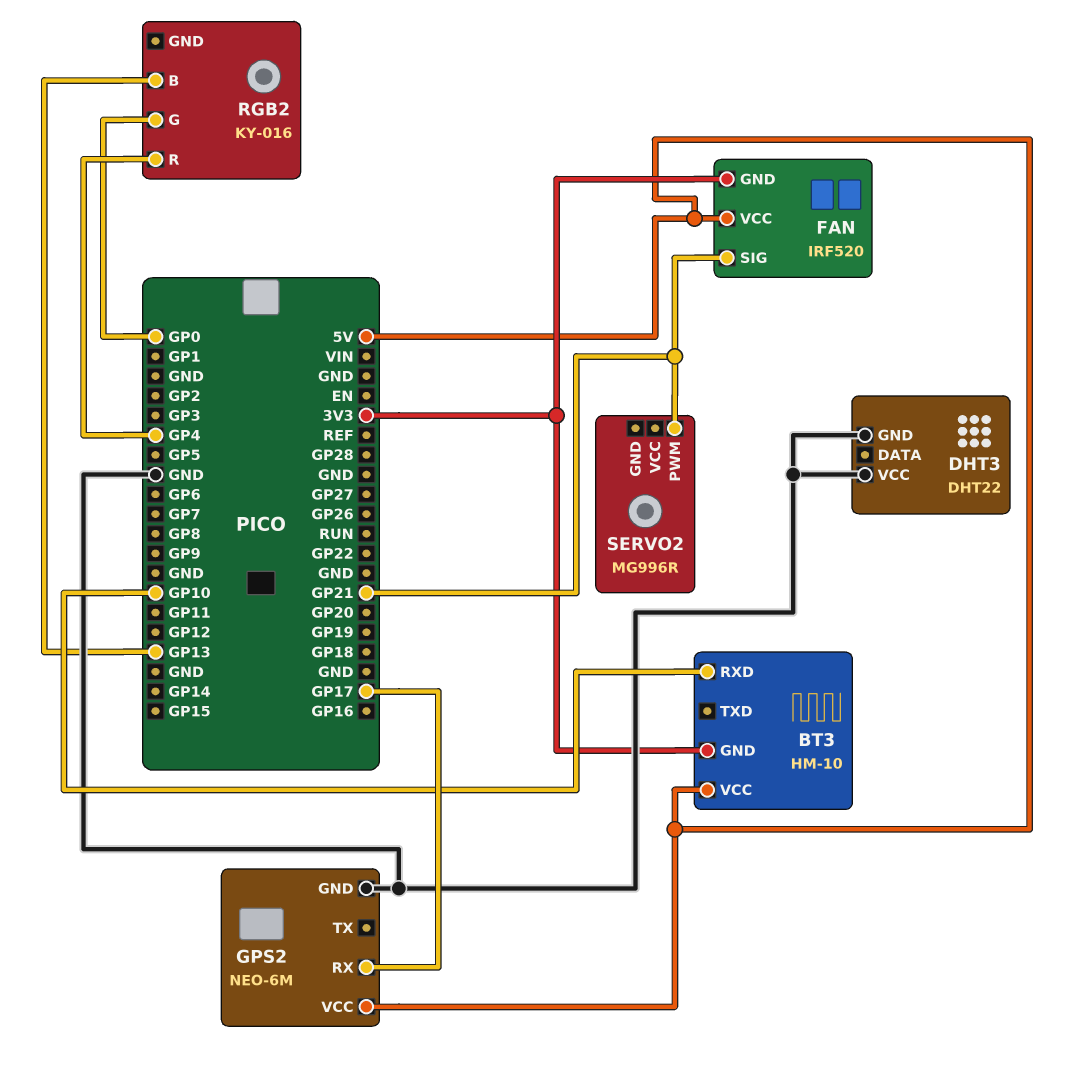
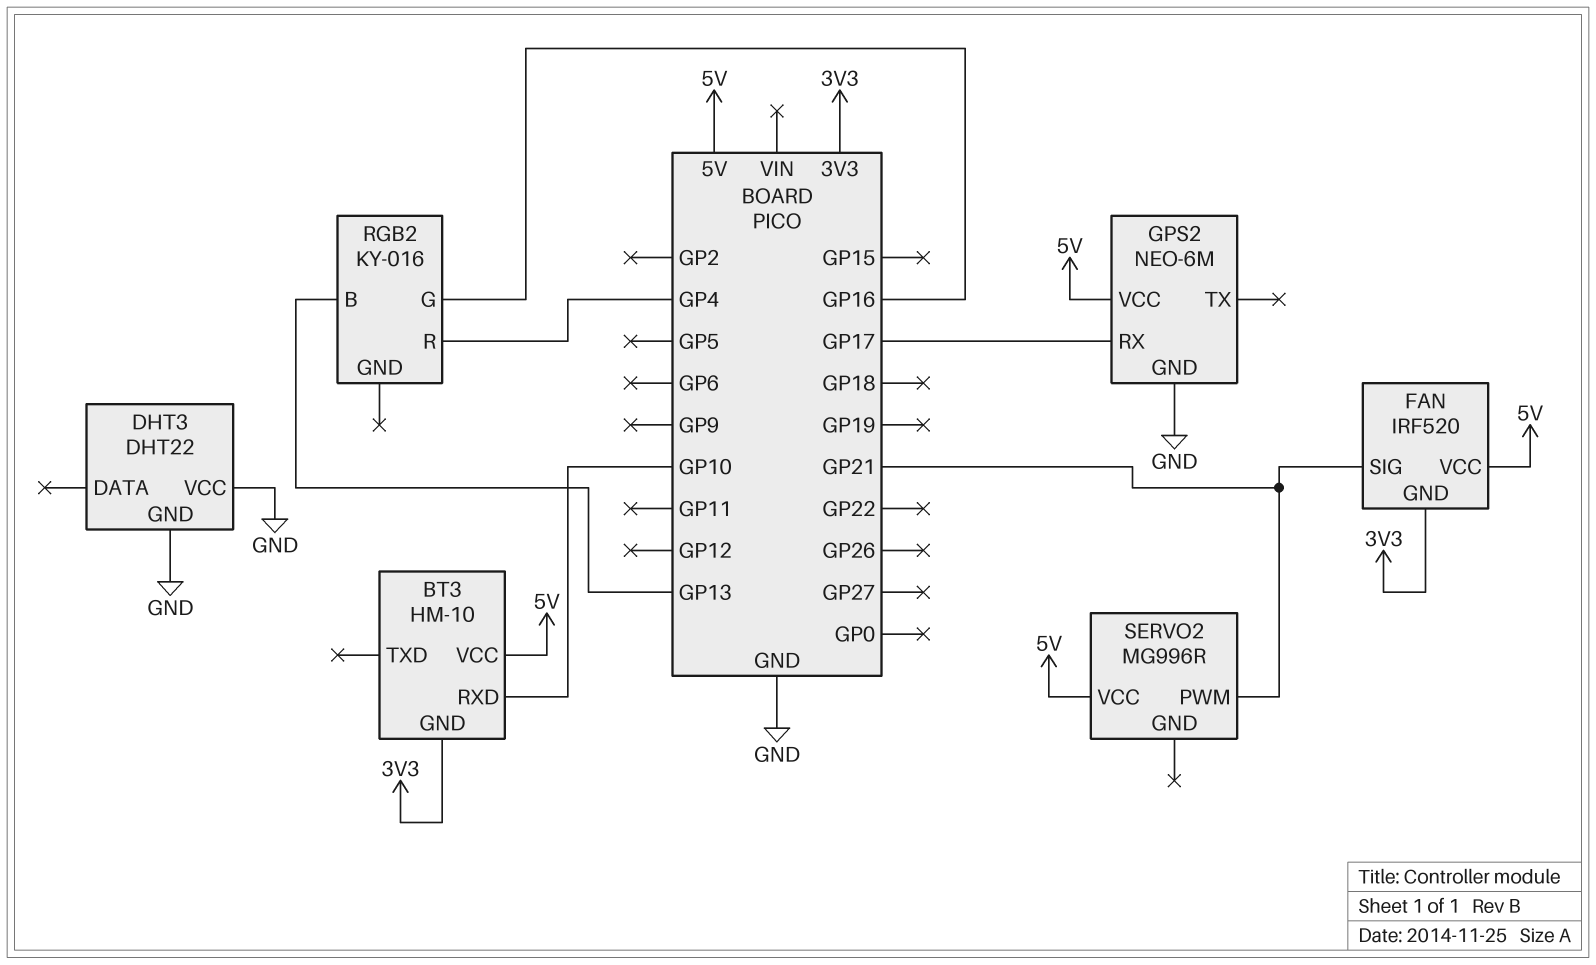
RGB2 pin G: GP0 -> GP16
SERVO2 pin VCC: none -> 5V

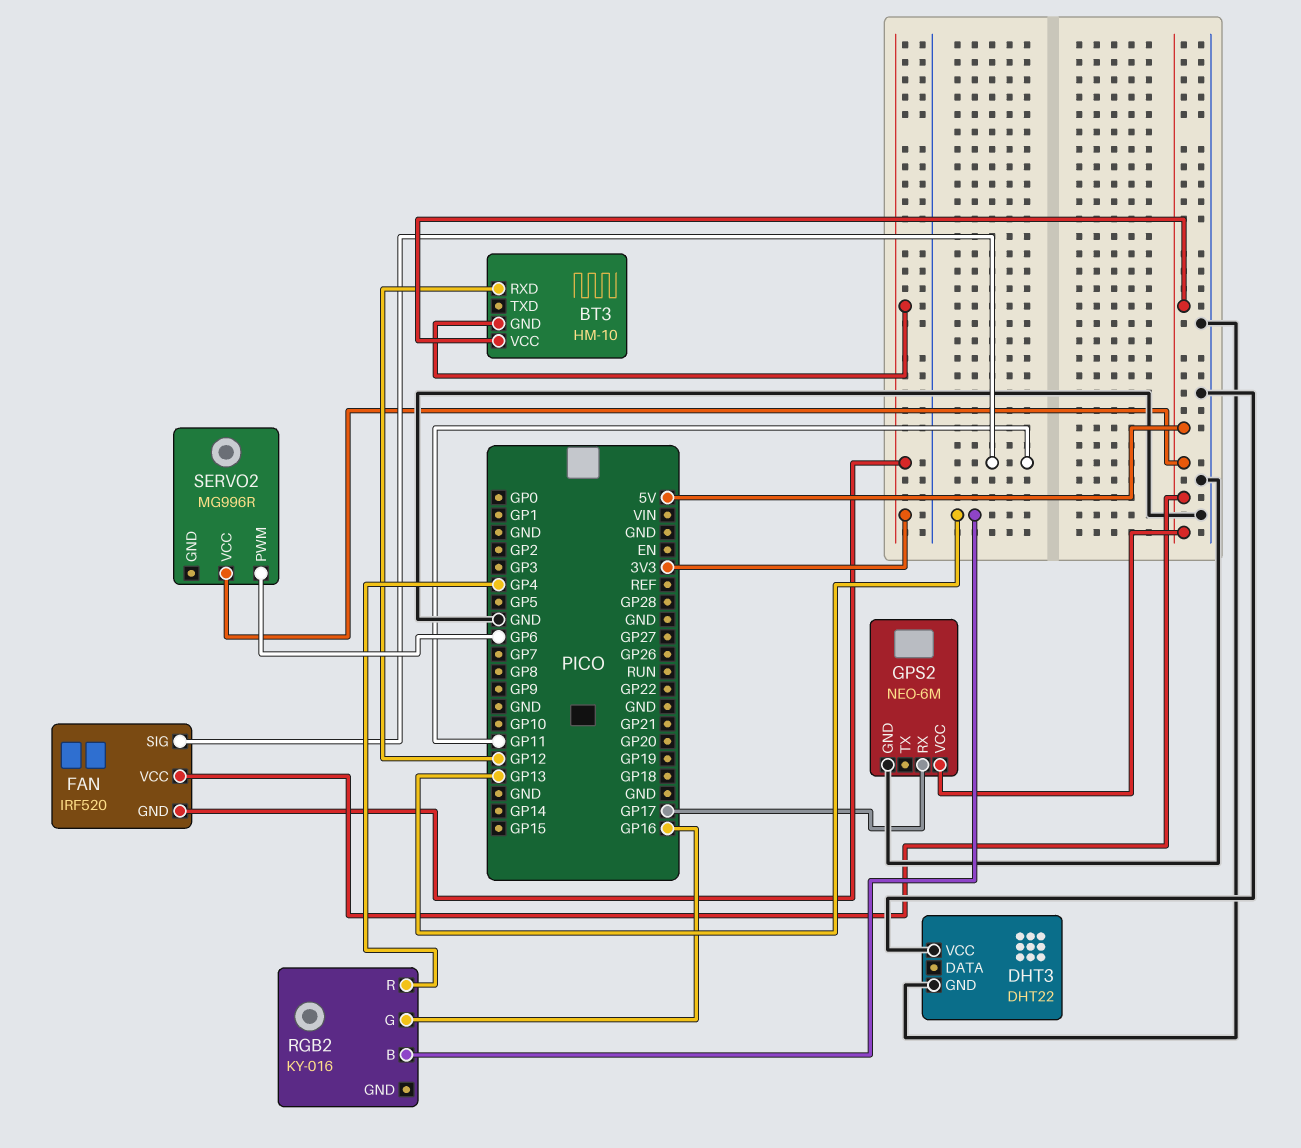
BT3 pin RXD: GP10 -> GP12
FAN pin SIG: GP21 -> GP11
SERVO2 pin PWM: GP21 -> GP6

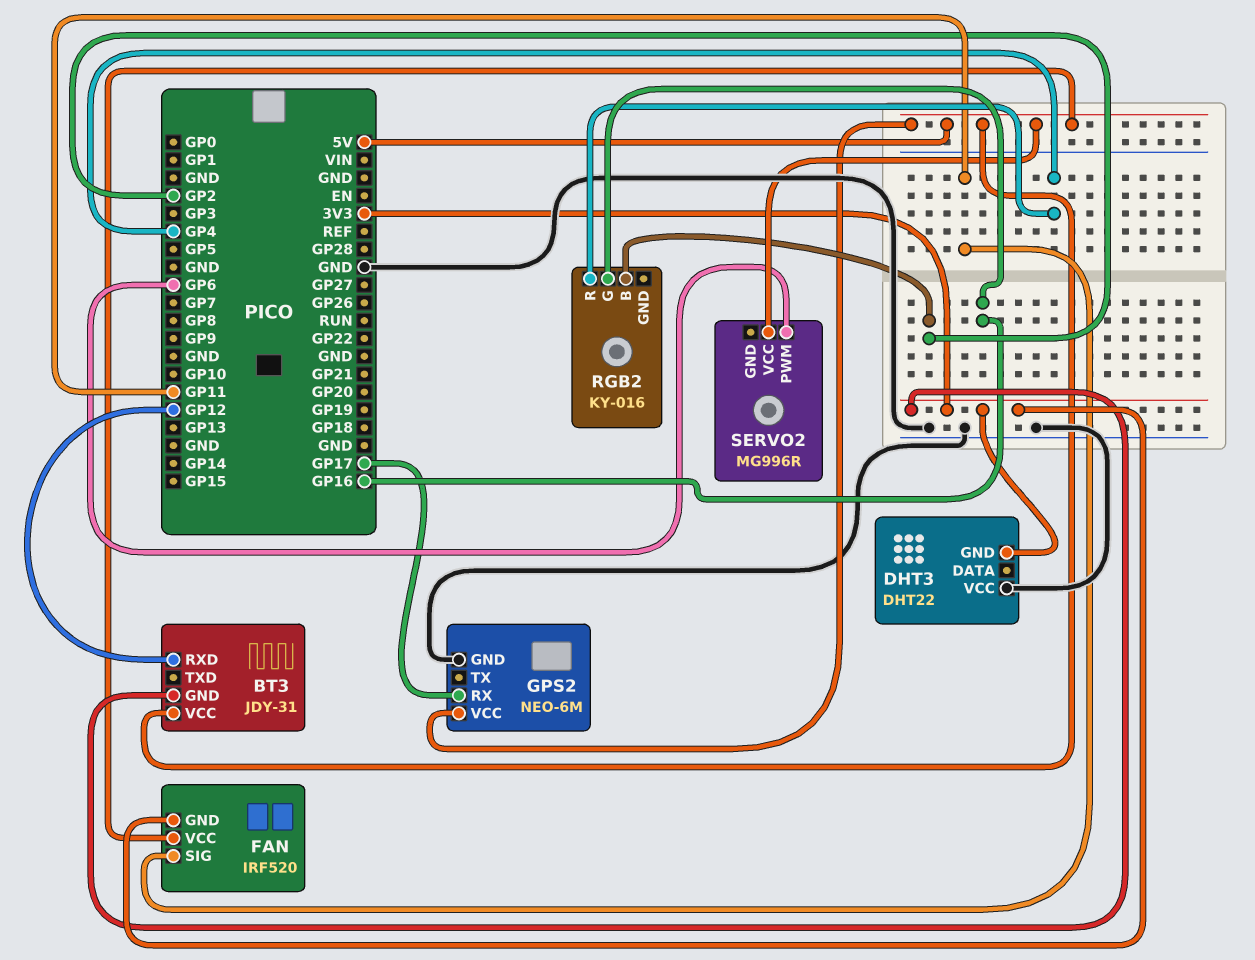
BT3: HM-10 -> JDY-31
DHT3 pin GND: GND -> 3V3
RGB2 pin B: GP13 -> GP2

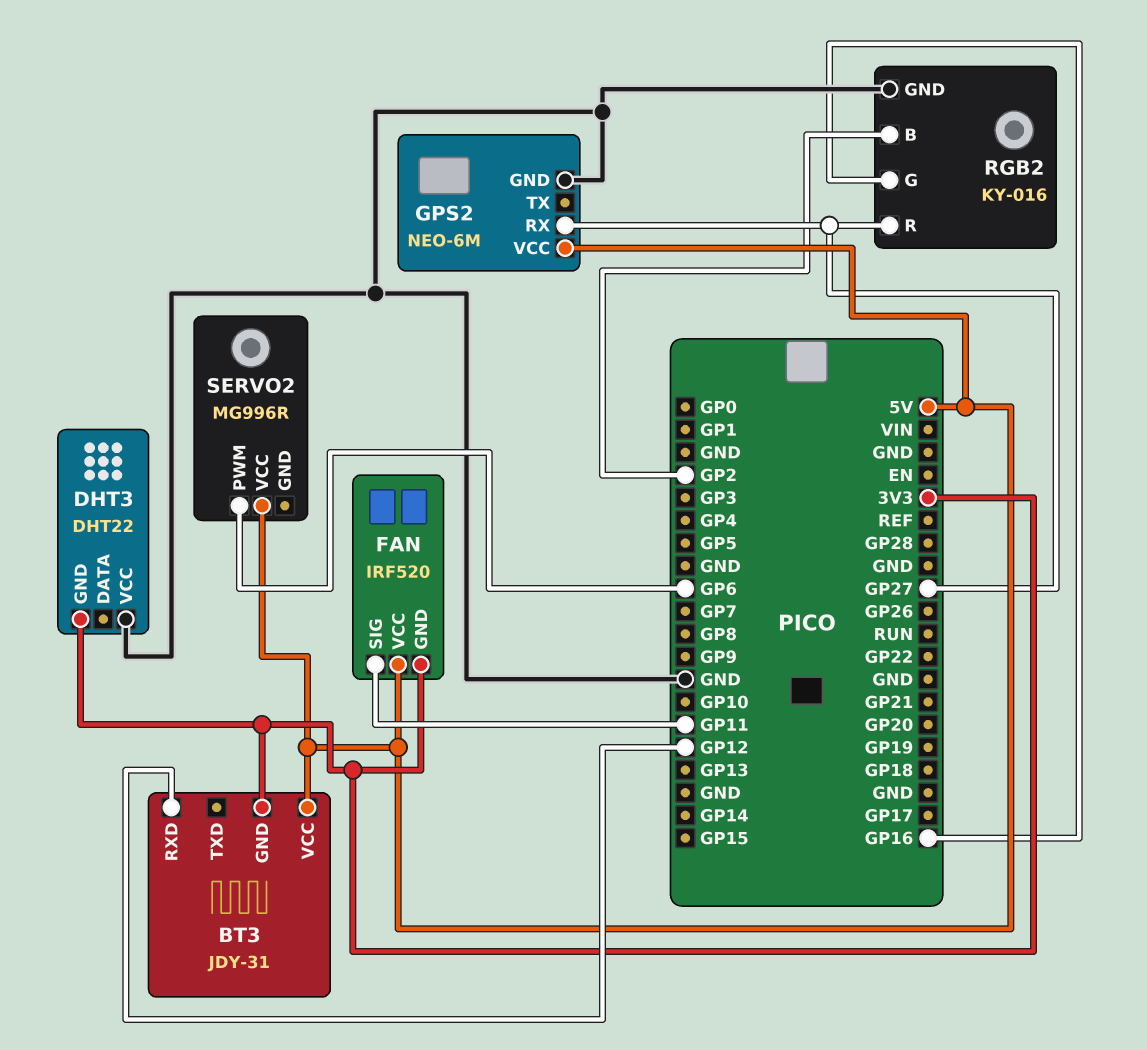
GPS2 pin RX: GP17 -> GP27
RGB2 pin GND: none -> GND
RGB2 pin R: GP4 -> GP27

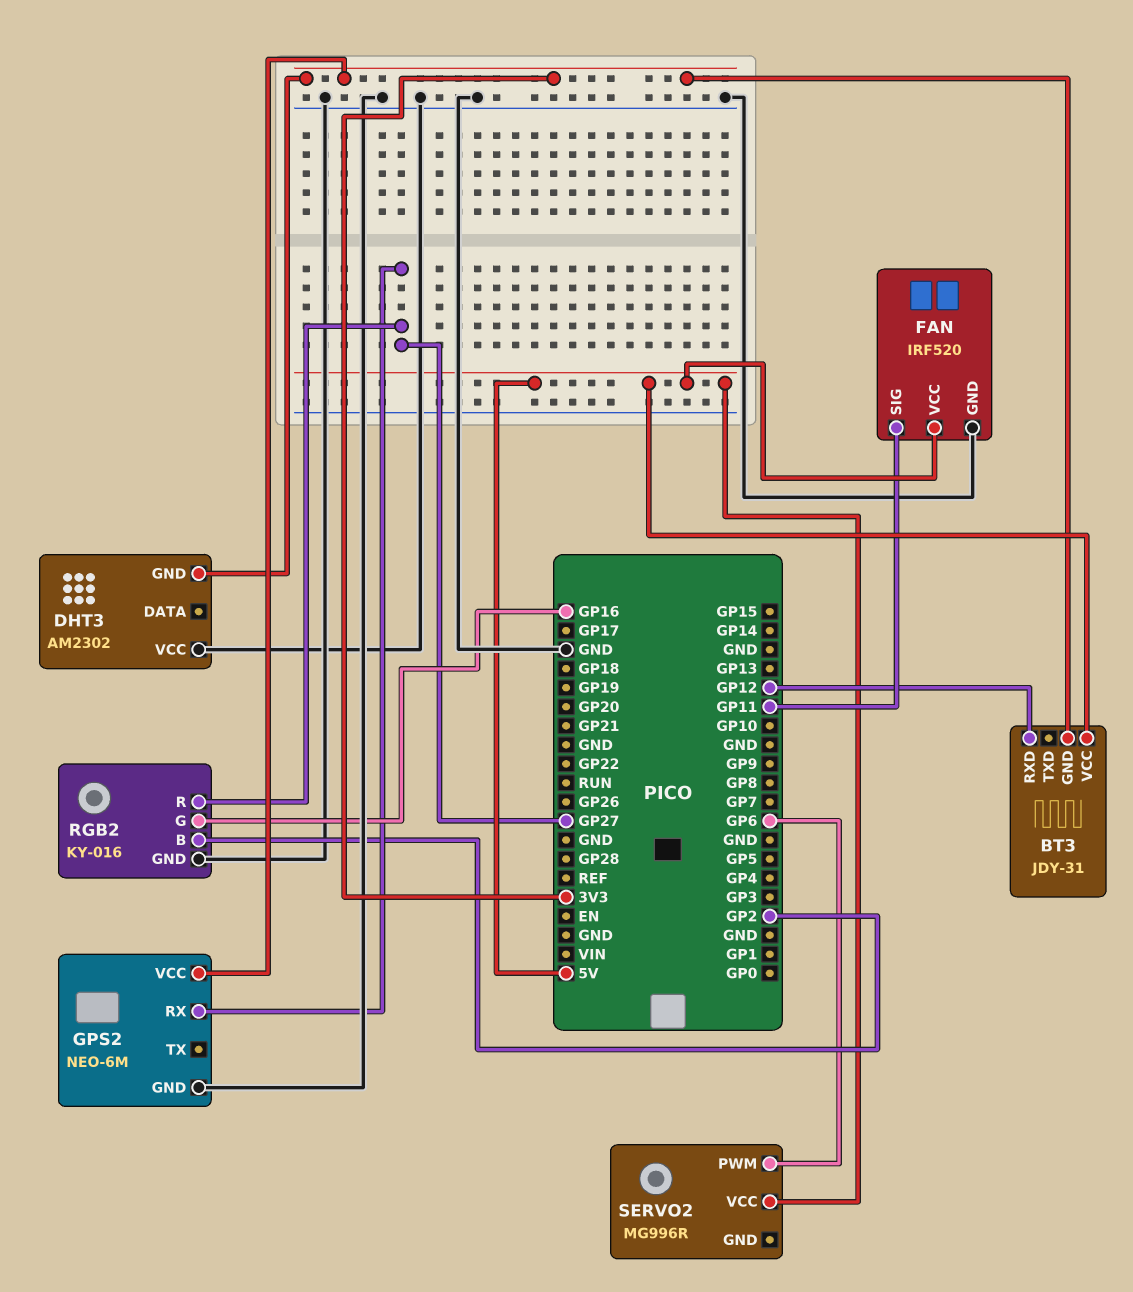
DHT3: DHT22 -> AM2302
FAN pin GND: 3V3 -> GND
GPS2 pin VCC: 5V -> 3V3

